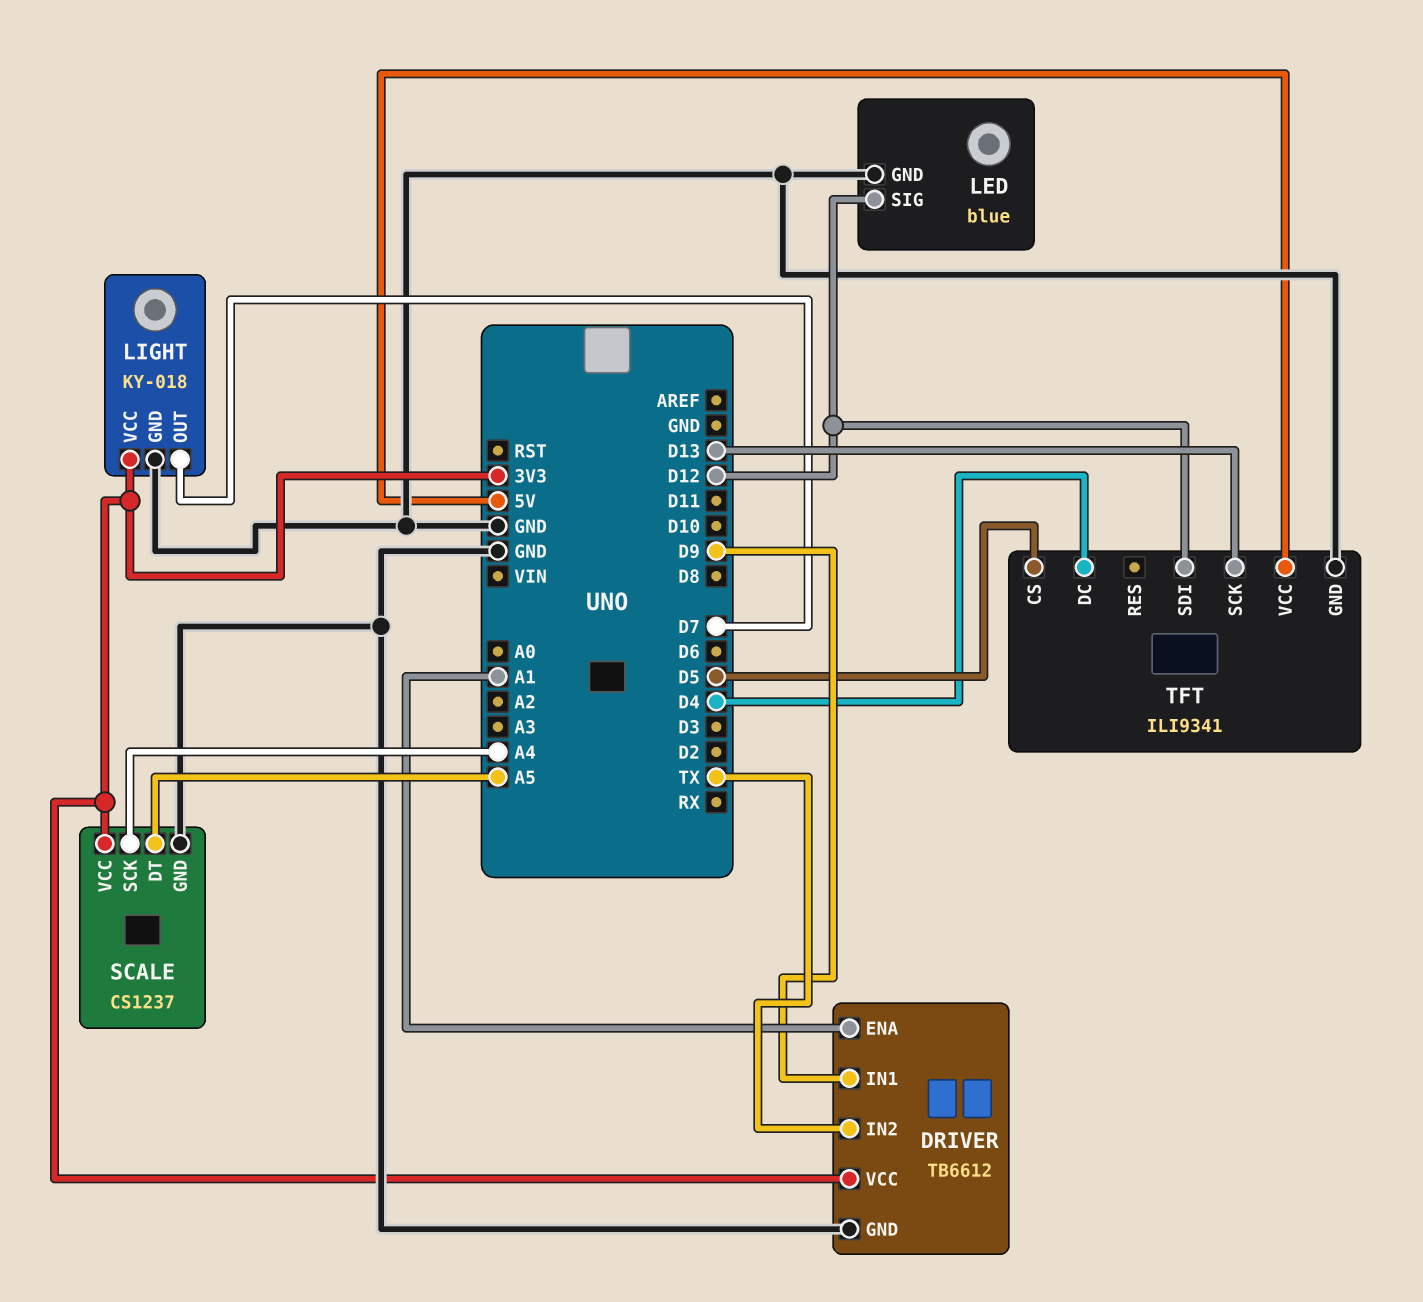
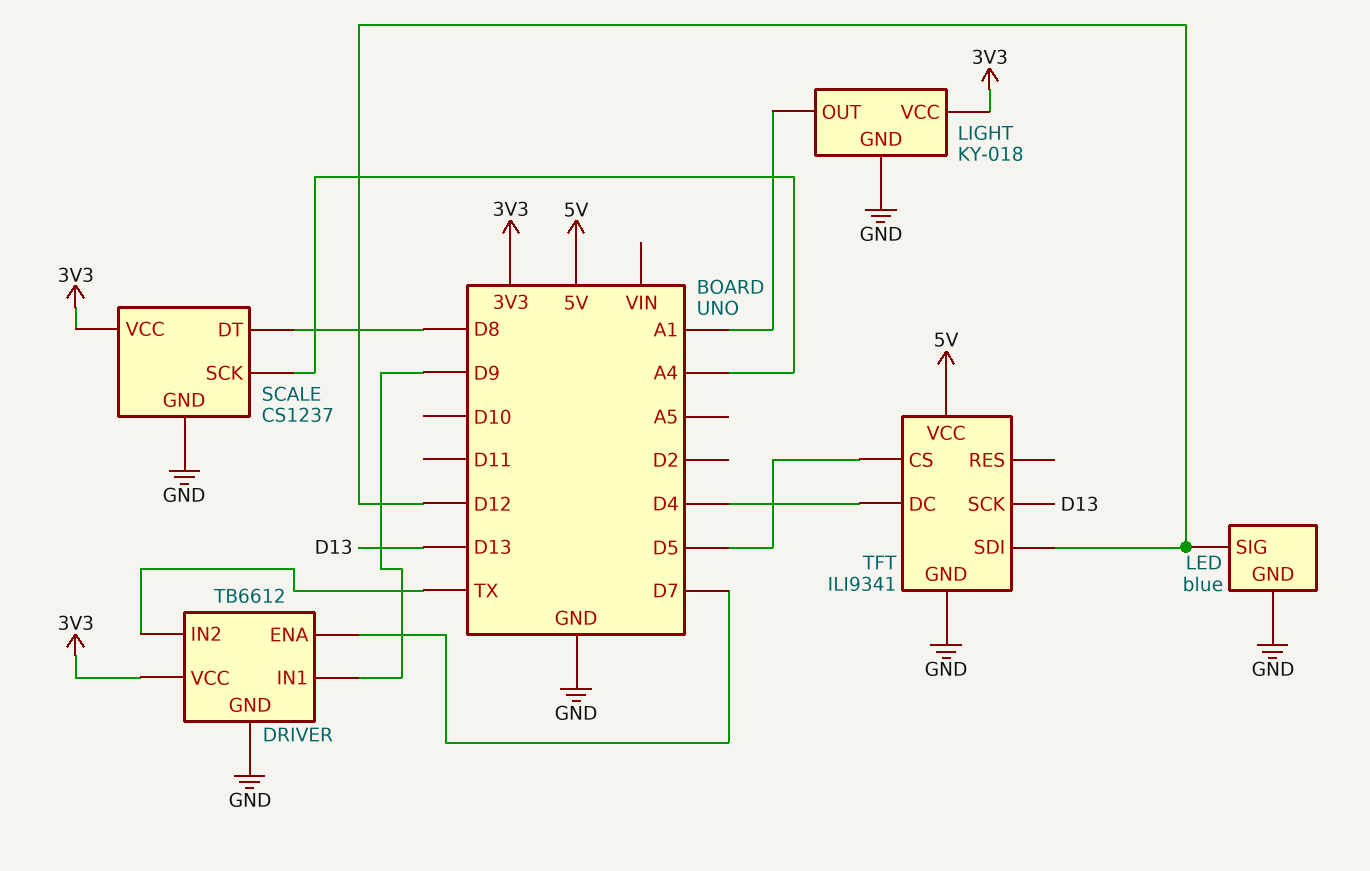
DRIVER pin ENA: A1 -> D7
LIGHT pin OUT: D7 -> A1
SCALE pin DT: A5 -> D8

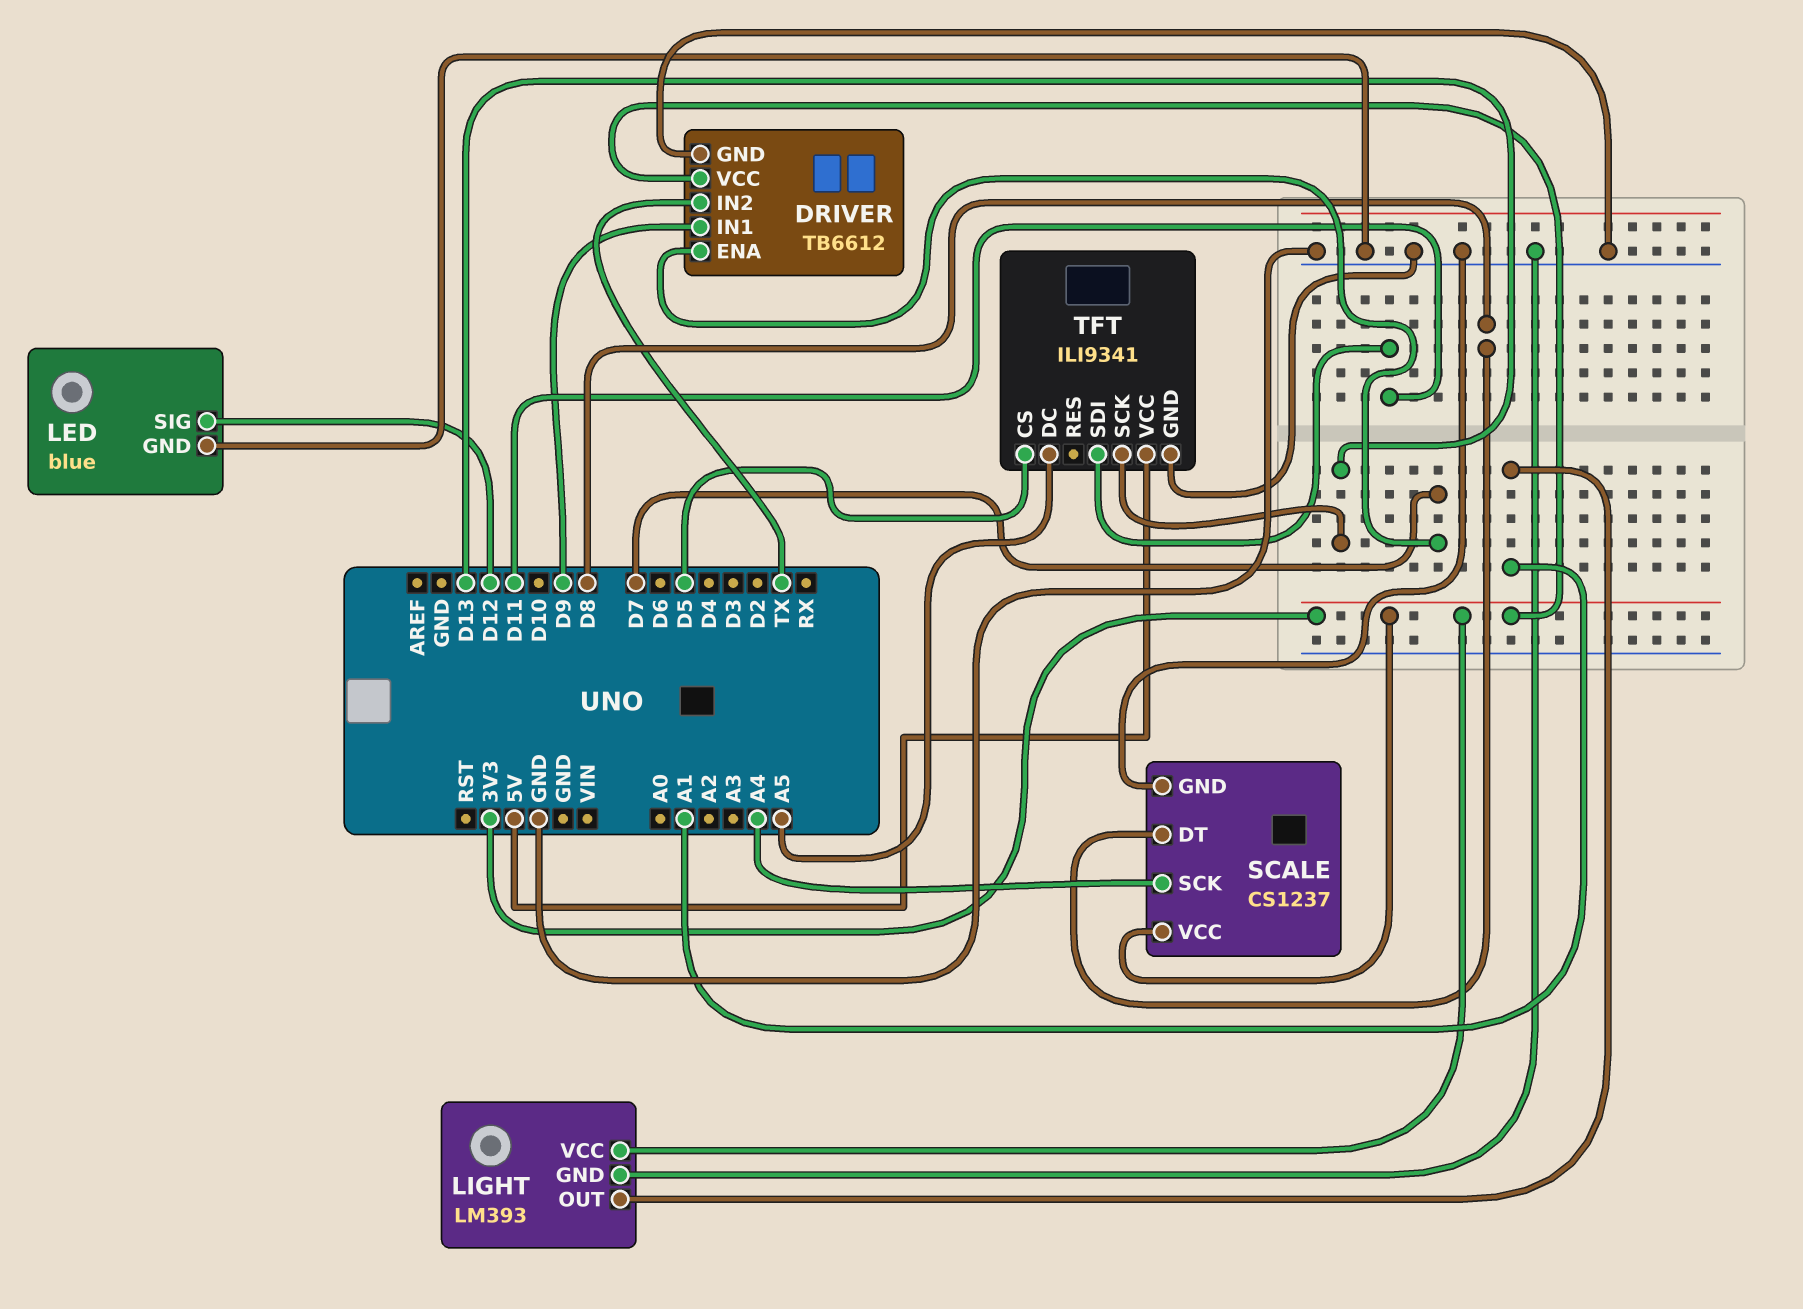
LIGHT: KY-018 -> LM393
TFT pin DC: D4 -> A5
TFT pin SDI: D12 -> D11

